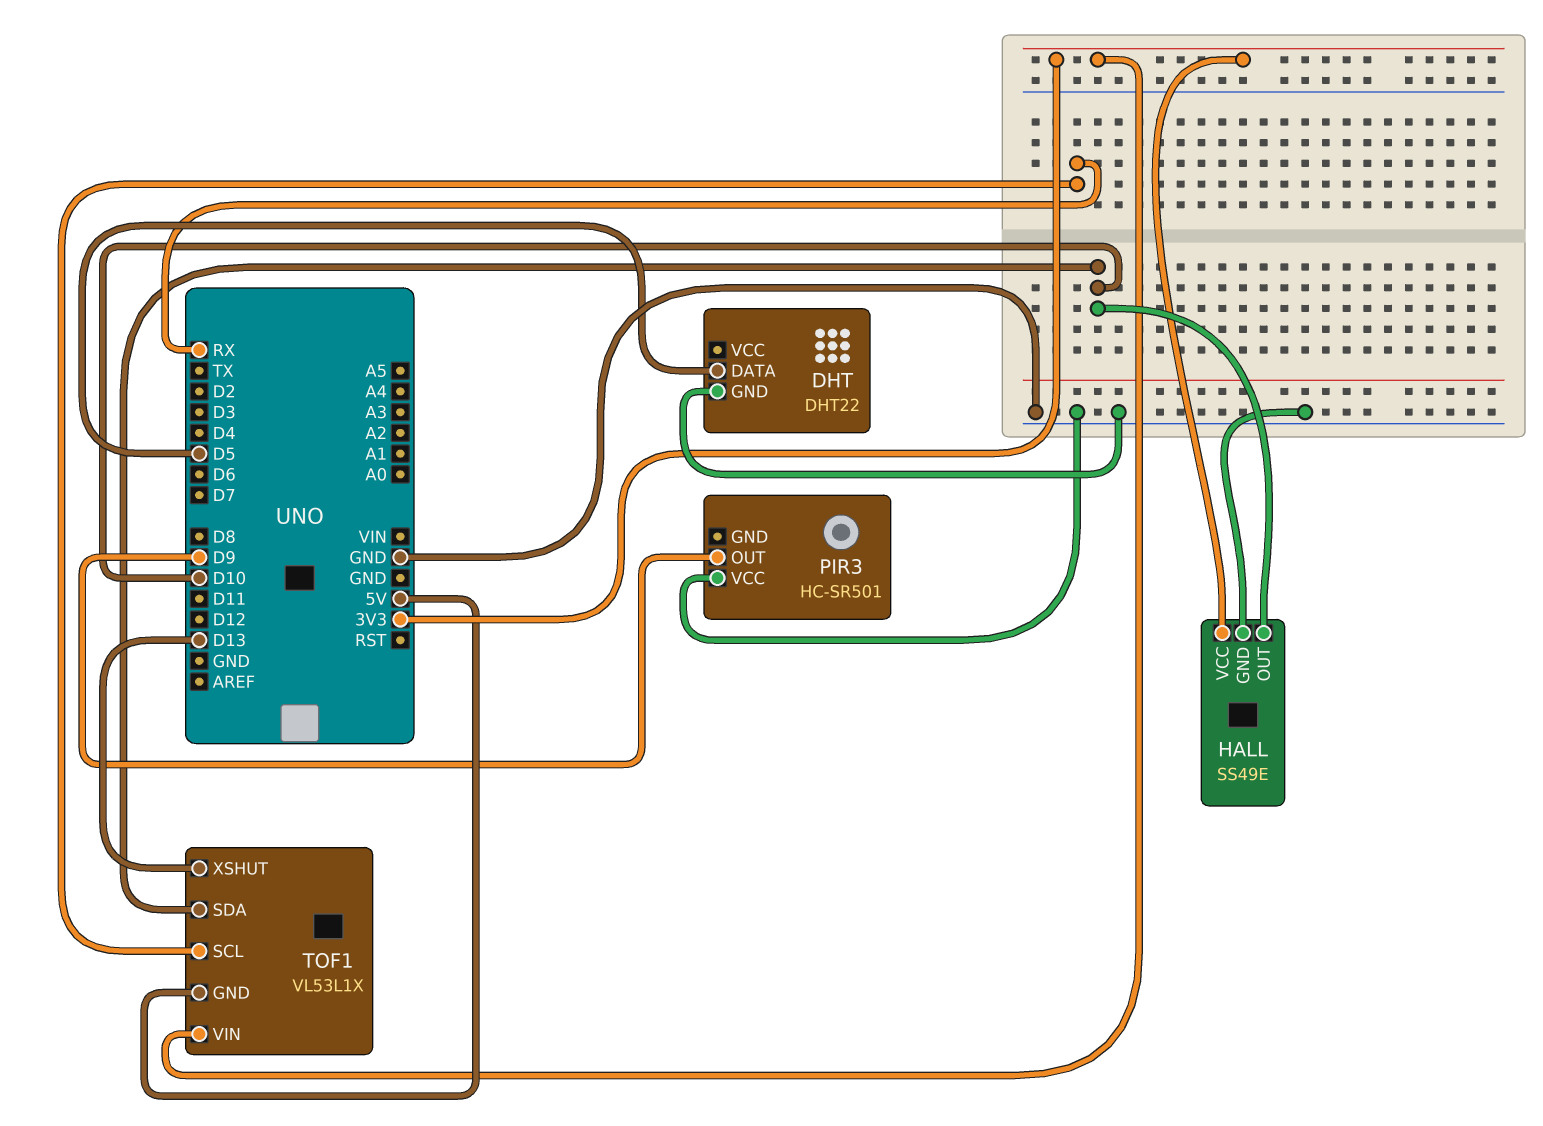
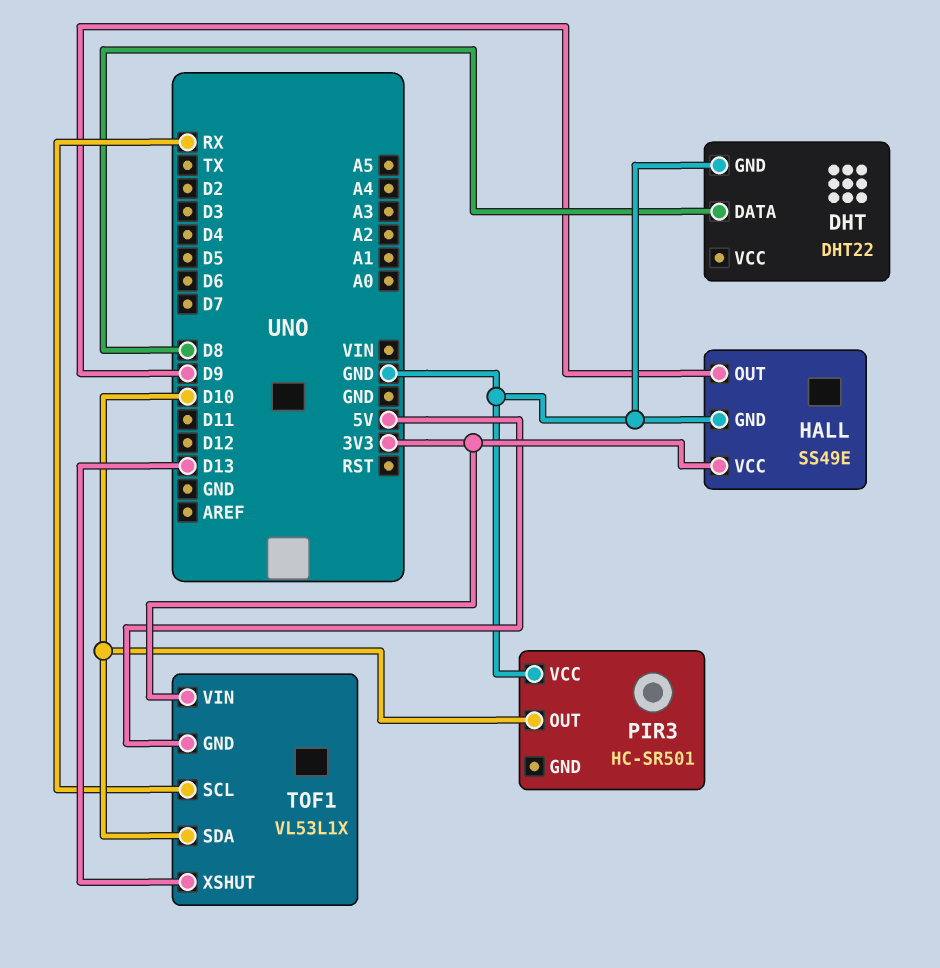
DHT pin DATA: D5 -> D8
HALL pin OUT: D10 -> D9
PIR3 pin OUT: D9 -> D10

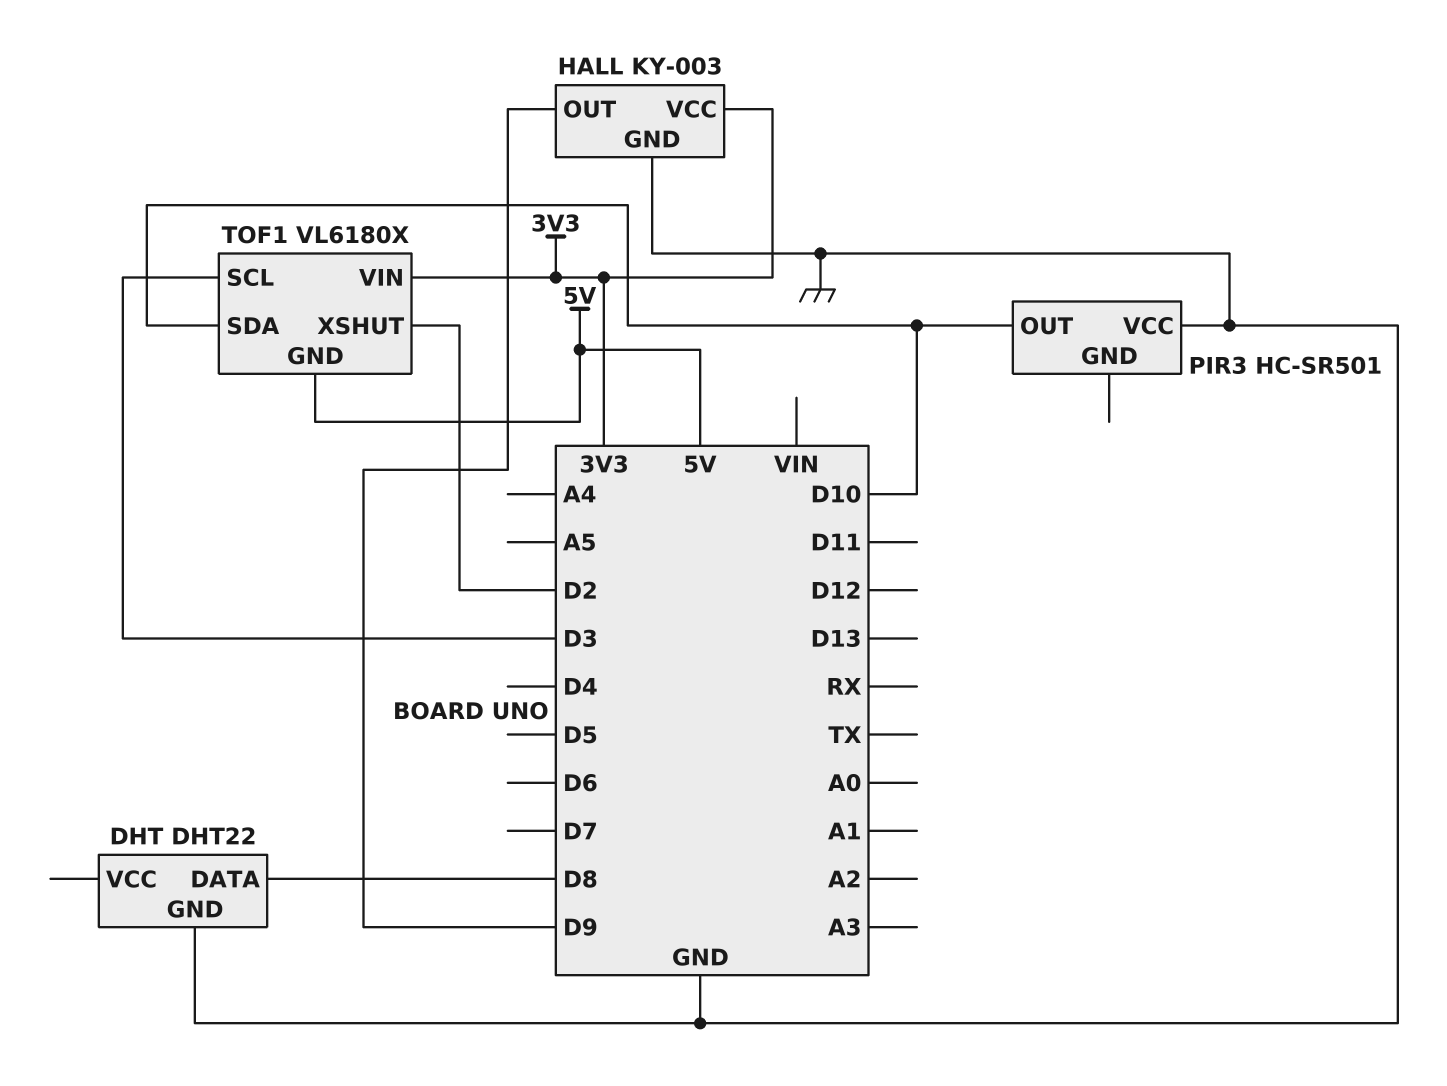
HALL: SS49E -> KY-003
TOF1: VL53L1X -> VL6180X
TOF1 pin SCL: RX -> D3
TOF1 pin XSHUT: D13 -> D2

